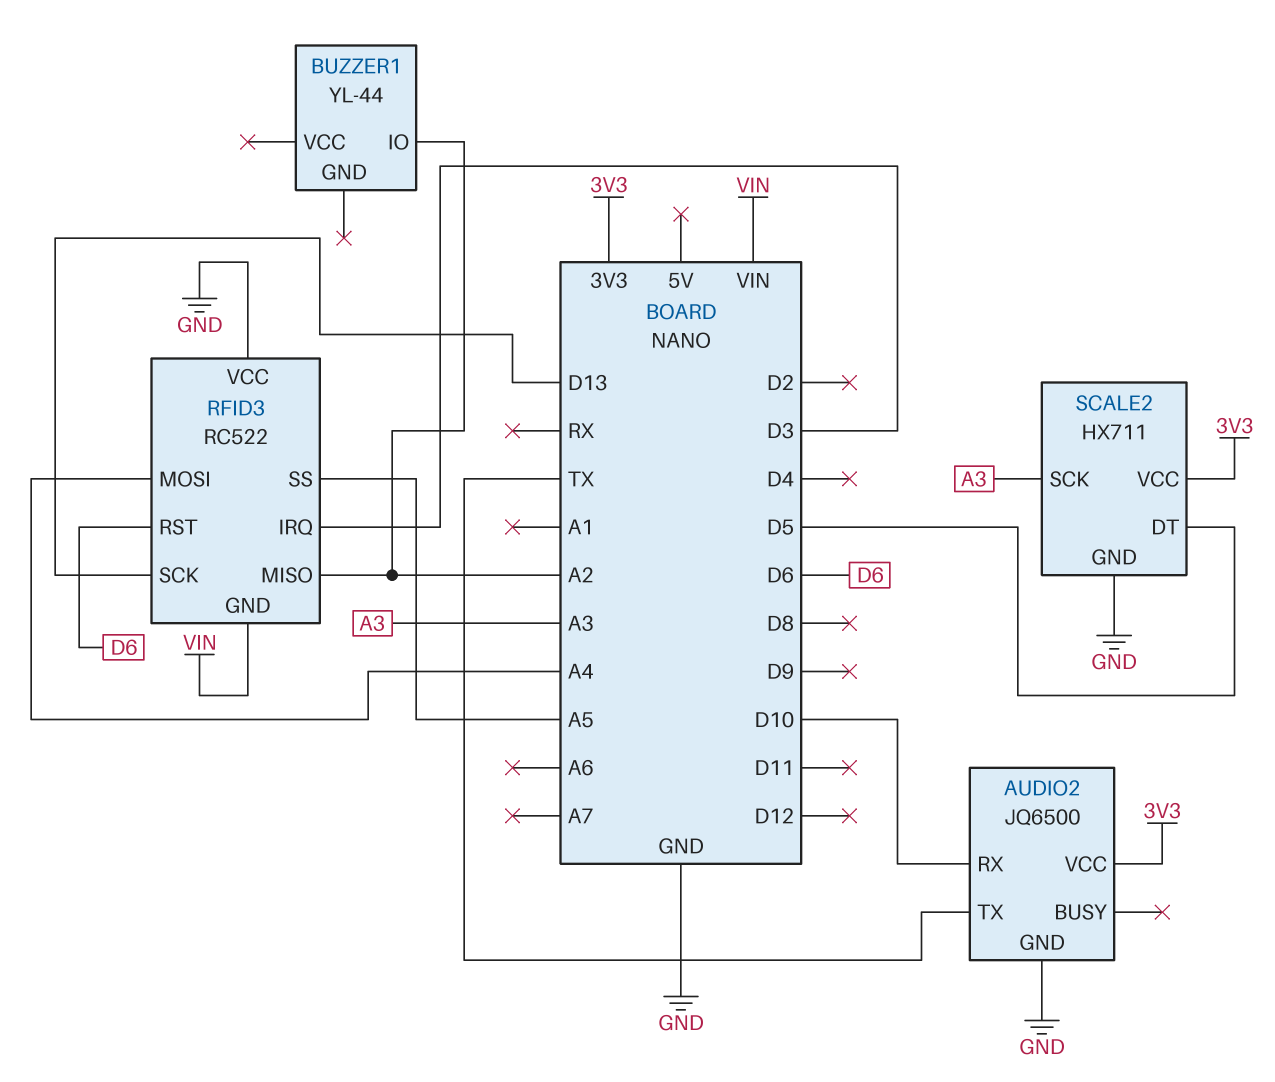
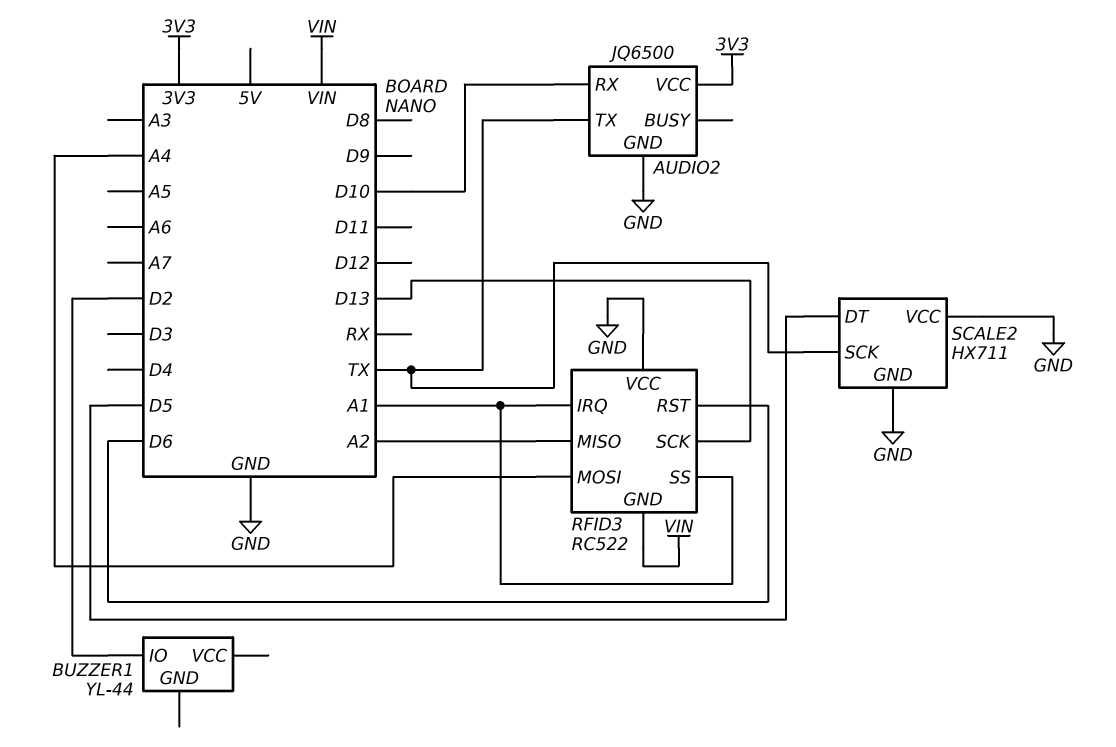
BUZZER1 pin IO: A2 -> D2
RFID3 pin IRQ: D3 -> A1
RFID3 pin SS: A5 -> A1
SCALE2 pin SCK: A3 -> TX
SCALE2 pin VCC: 3V3 -> GND

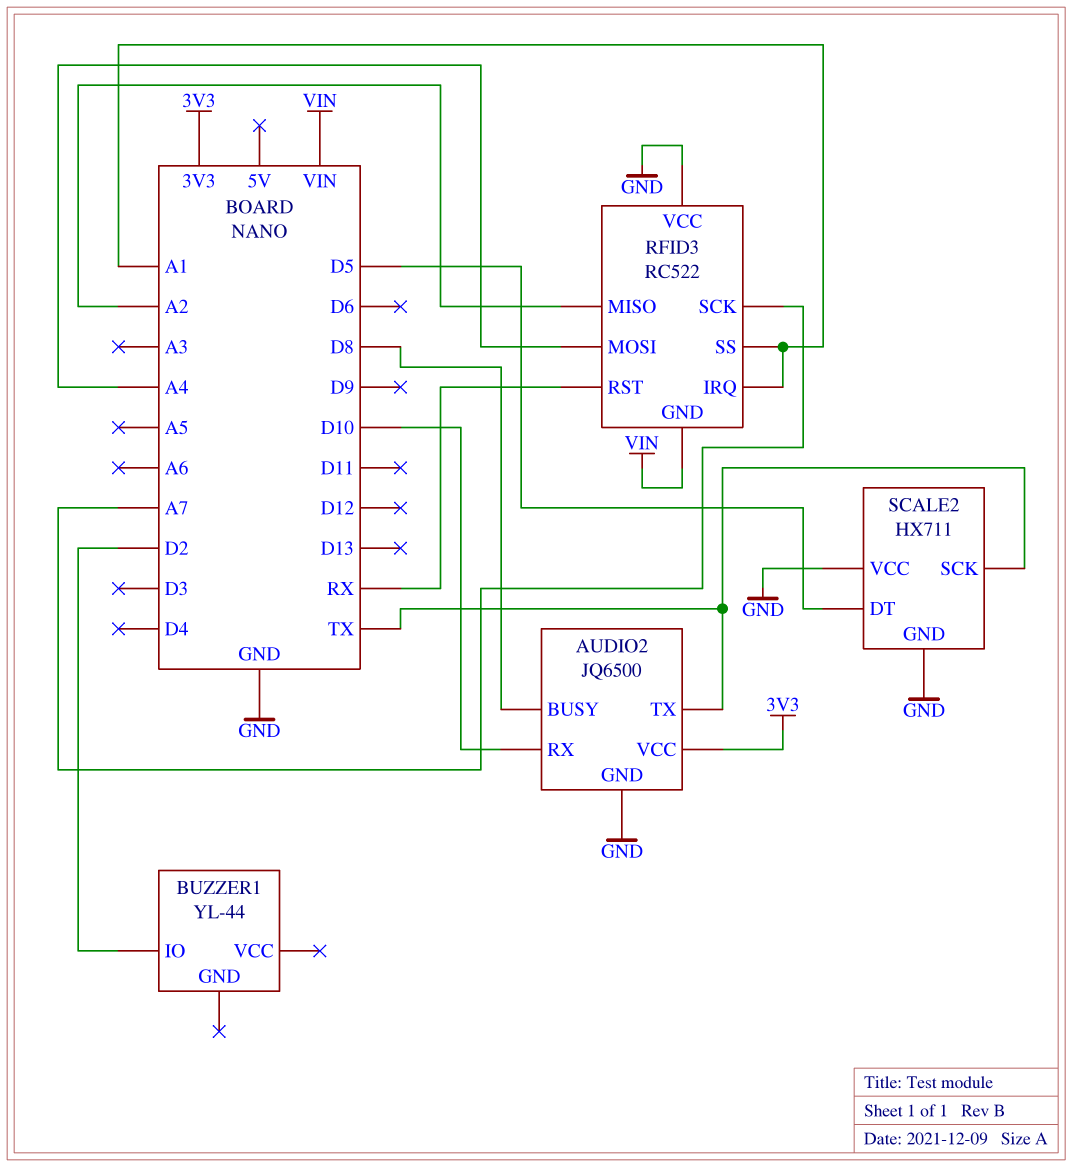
AUDIO2 pin BUSY: none -> D8
RFID3 pin RST: D6 -> RX
RFID3 pin SCK: D13 -> A7

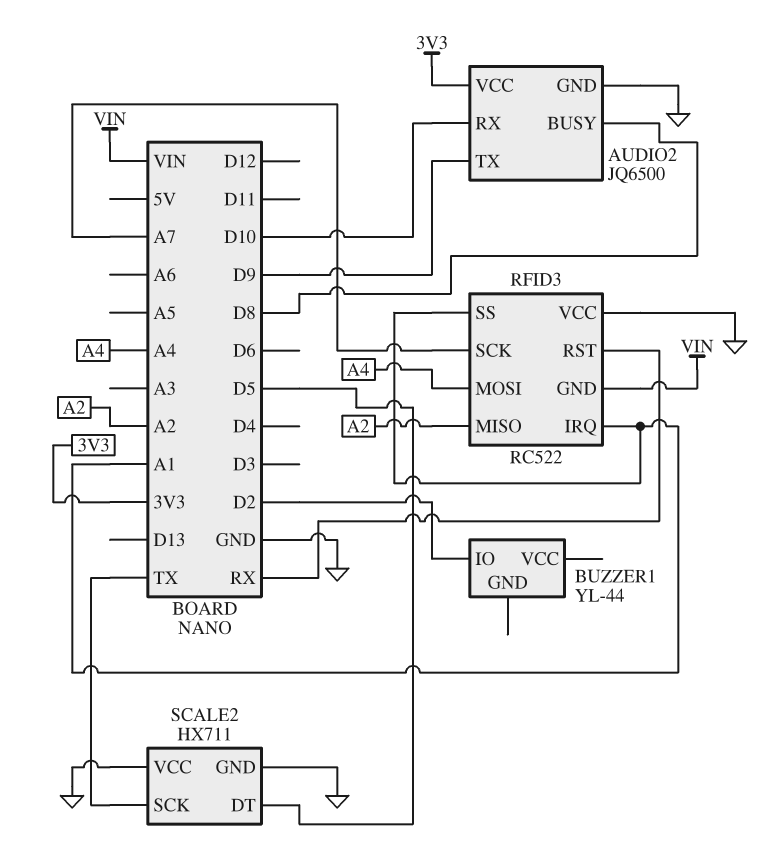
AUDIO2 pin TX: TX -> D9

